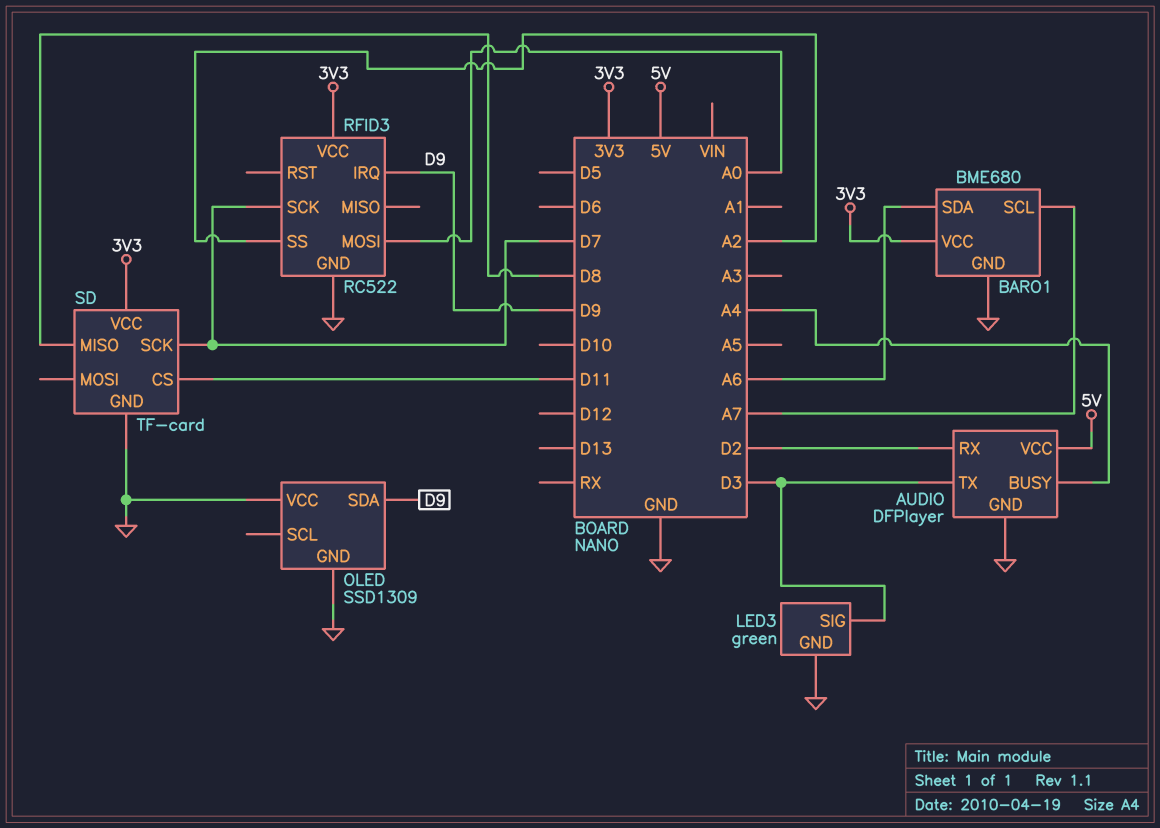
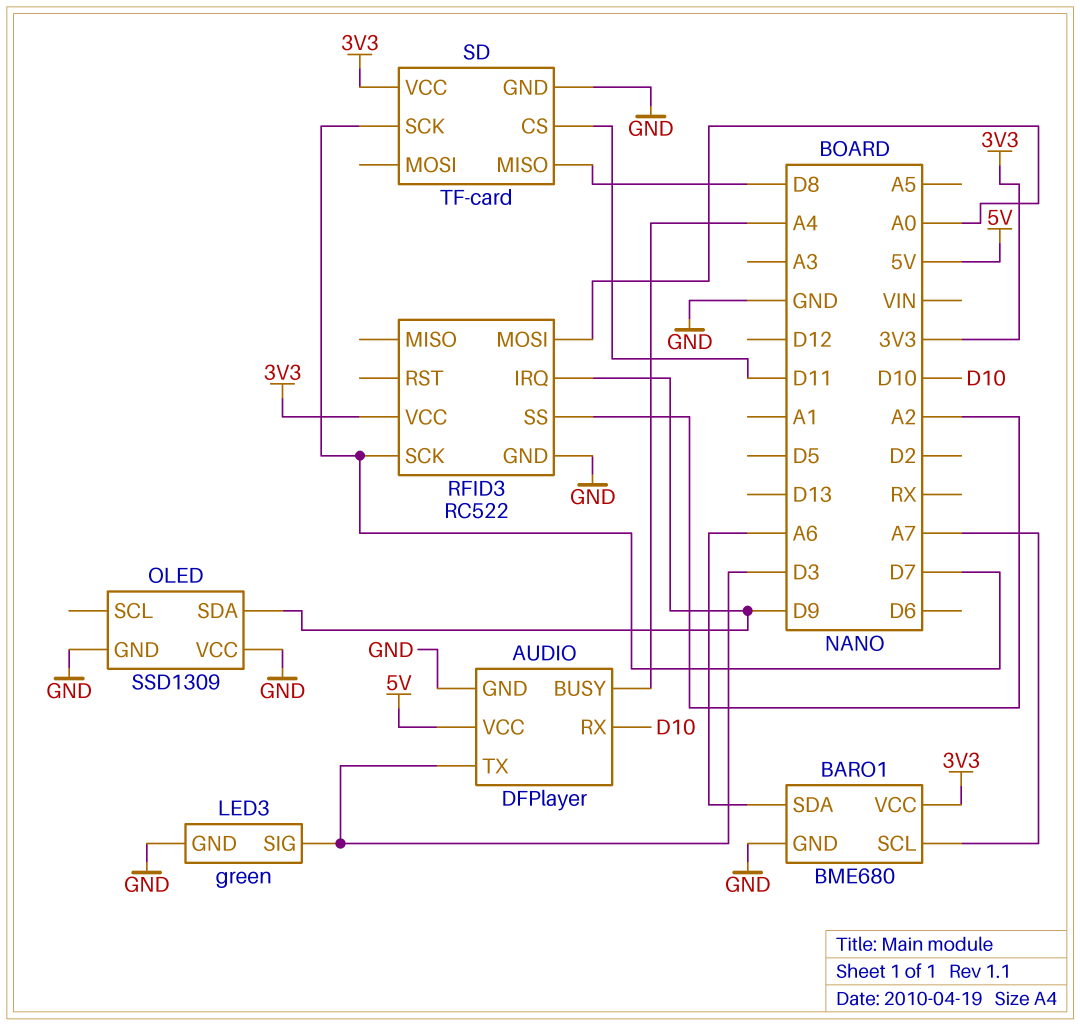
AUDIO pin RX: D2 -> D10

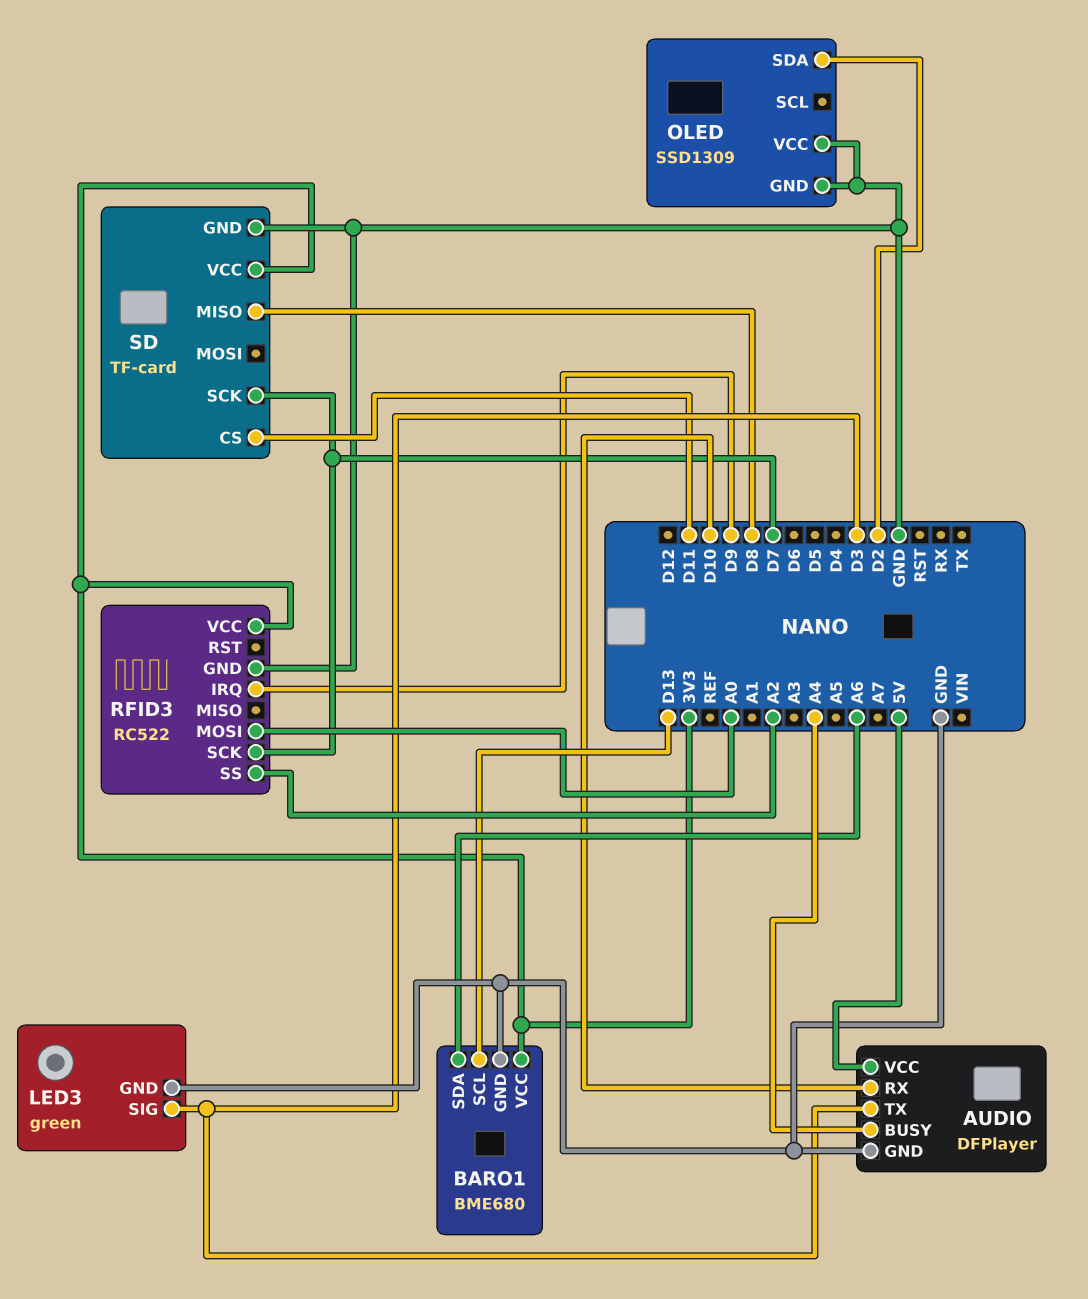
BARO1 pin SCL: A7 -> D13
OLED pin SDA: D9 -> D2

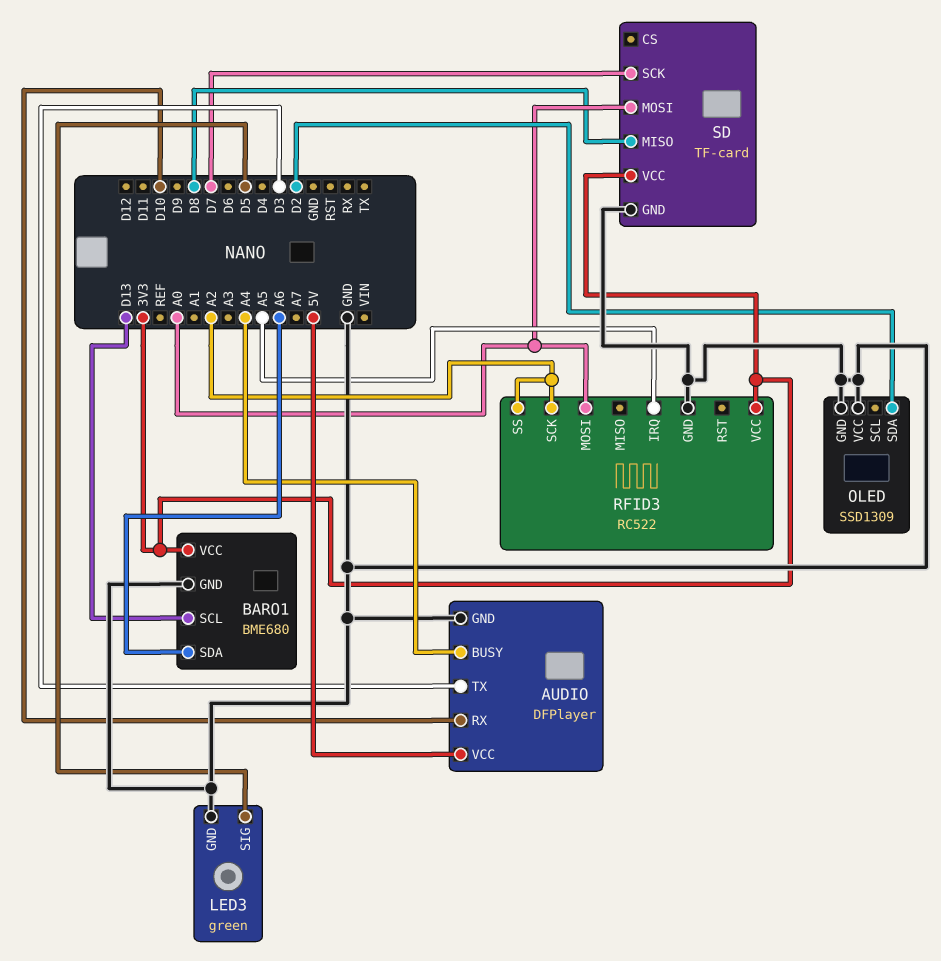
LED3 pin SIG: D3 -> D5
RFID3 pin IRQ: D9 -> A5
RFID3 pin SCK: D7 -> A2
SD pin CS: D11 -> none
SD pin MOSI: none -> A0

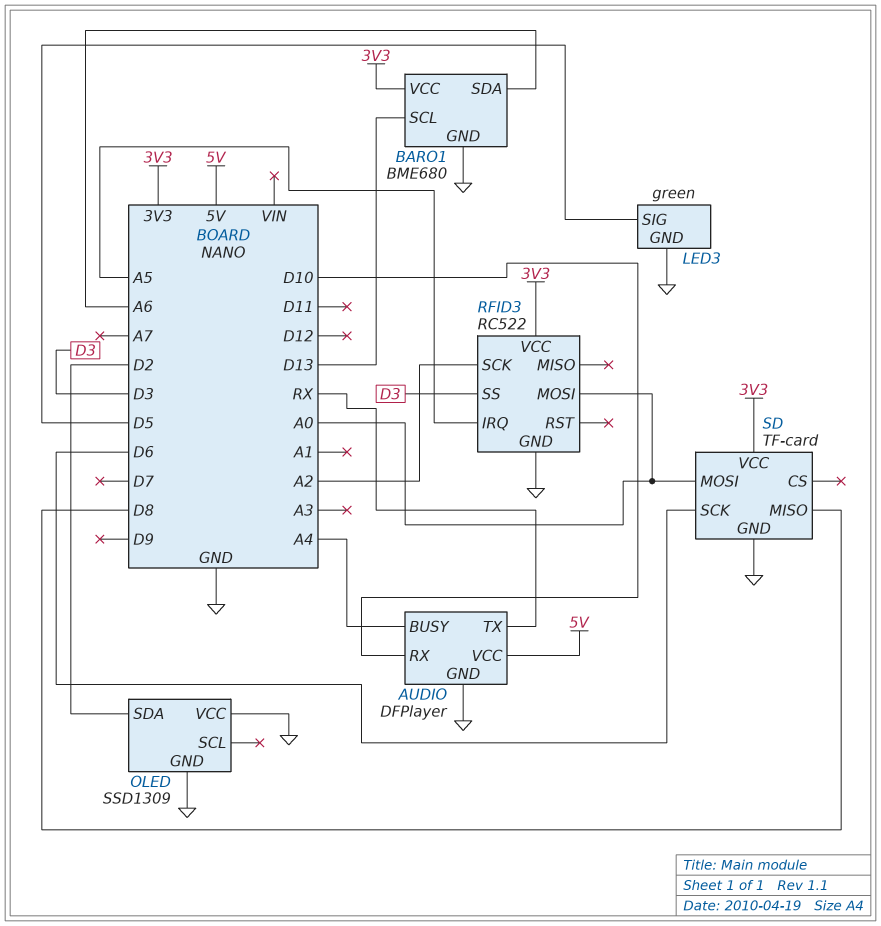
AUDIO pin TX: D3 -> RX
RFID3 pin SS: A2 -> D3
SD pin SCK: D7 -> D6

